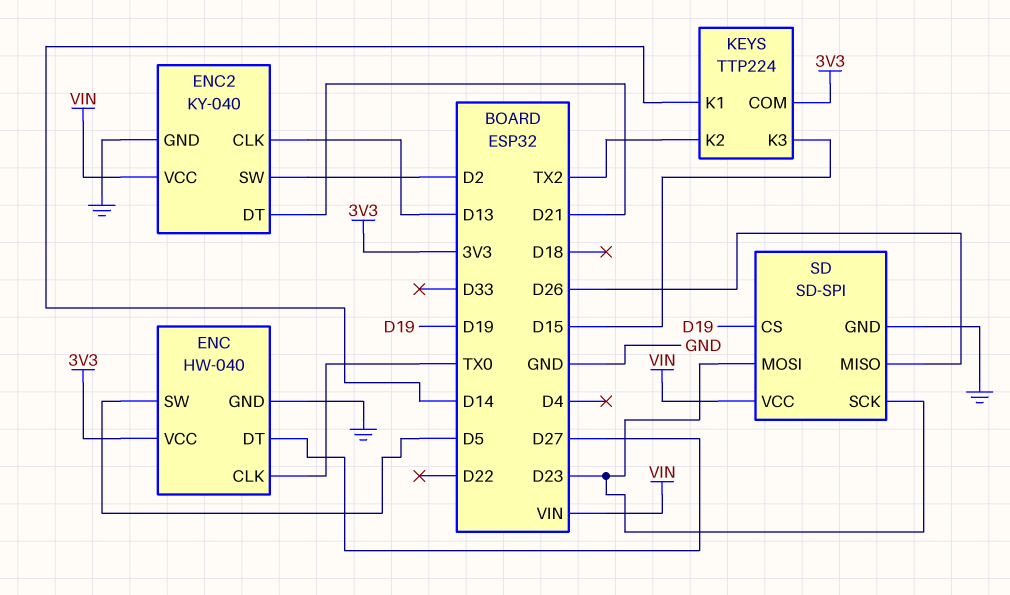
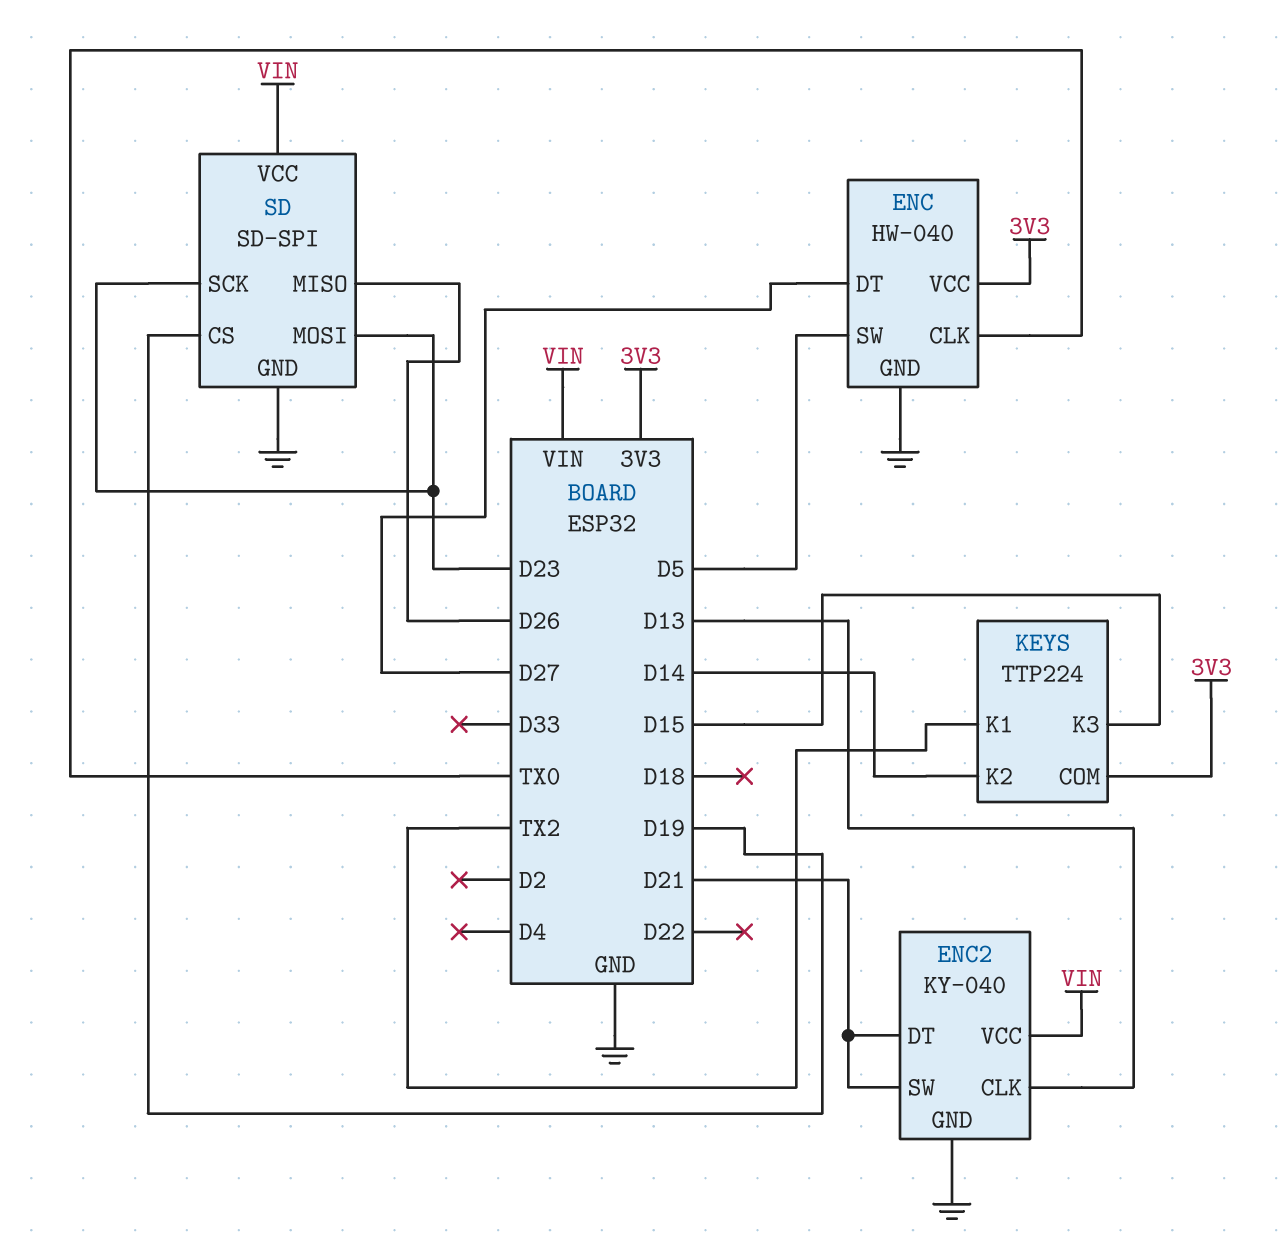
ENC2 pin SW: D2 -> D21
KEYS pin K1: D14 -> TX2
KEYS pin K2: TX2 -> D14

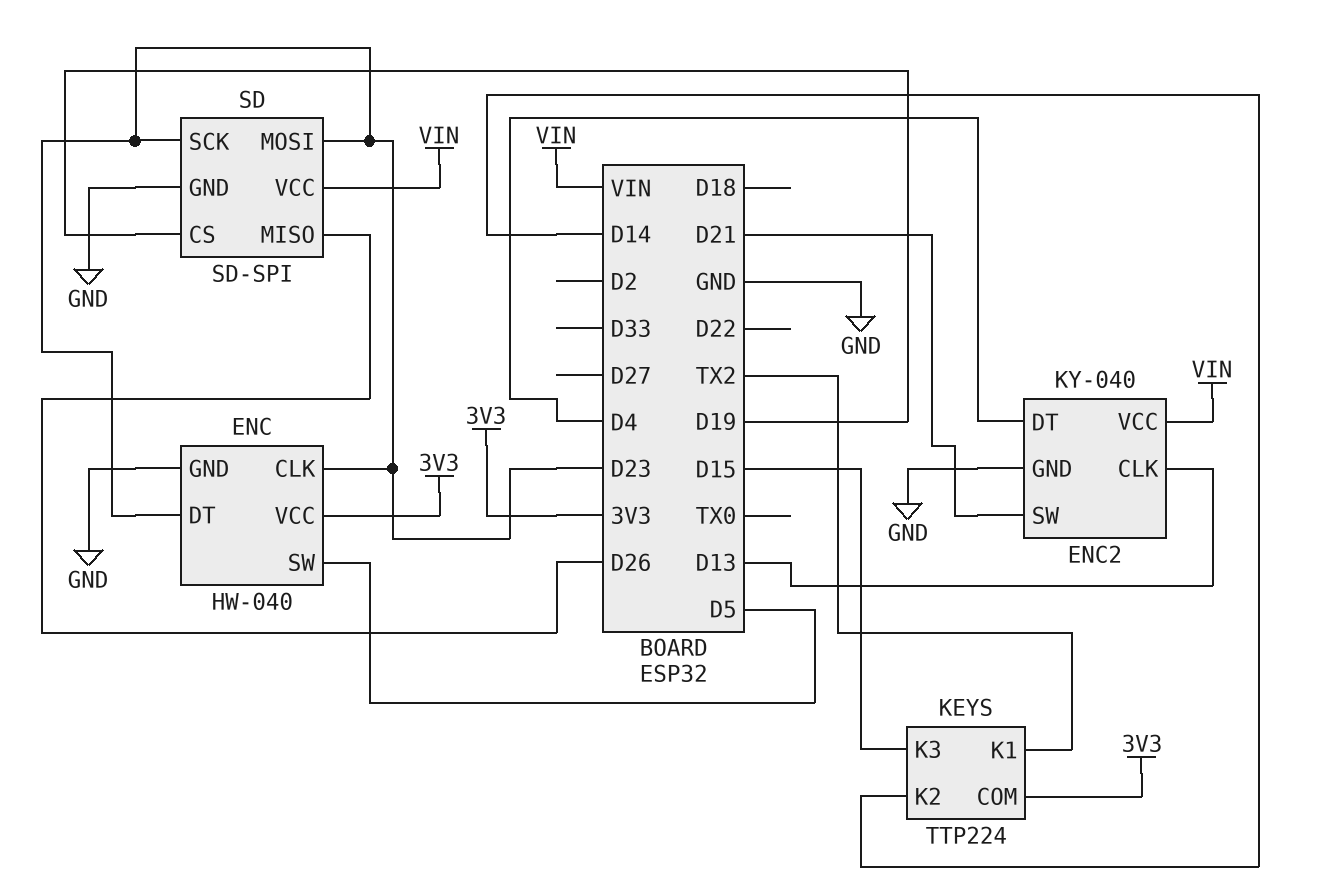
ENC pin CLK: TX0 -> D23
ENC pin DT: D27 -> D23
ENC2 pin DT: D21 -> D4

